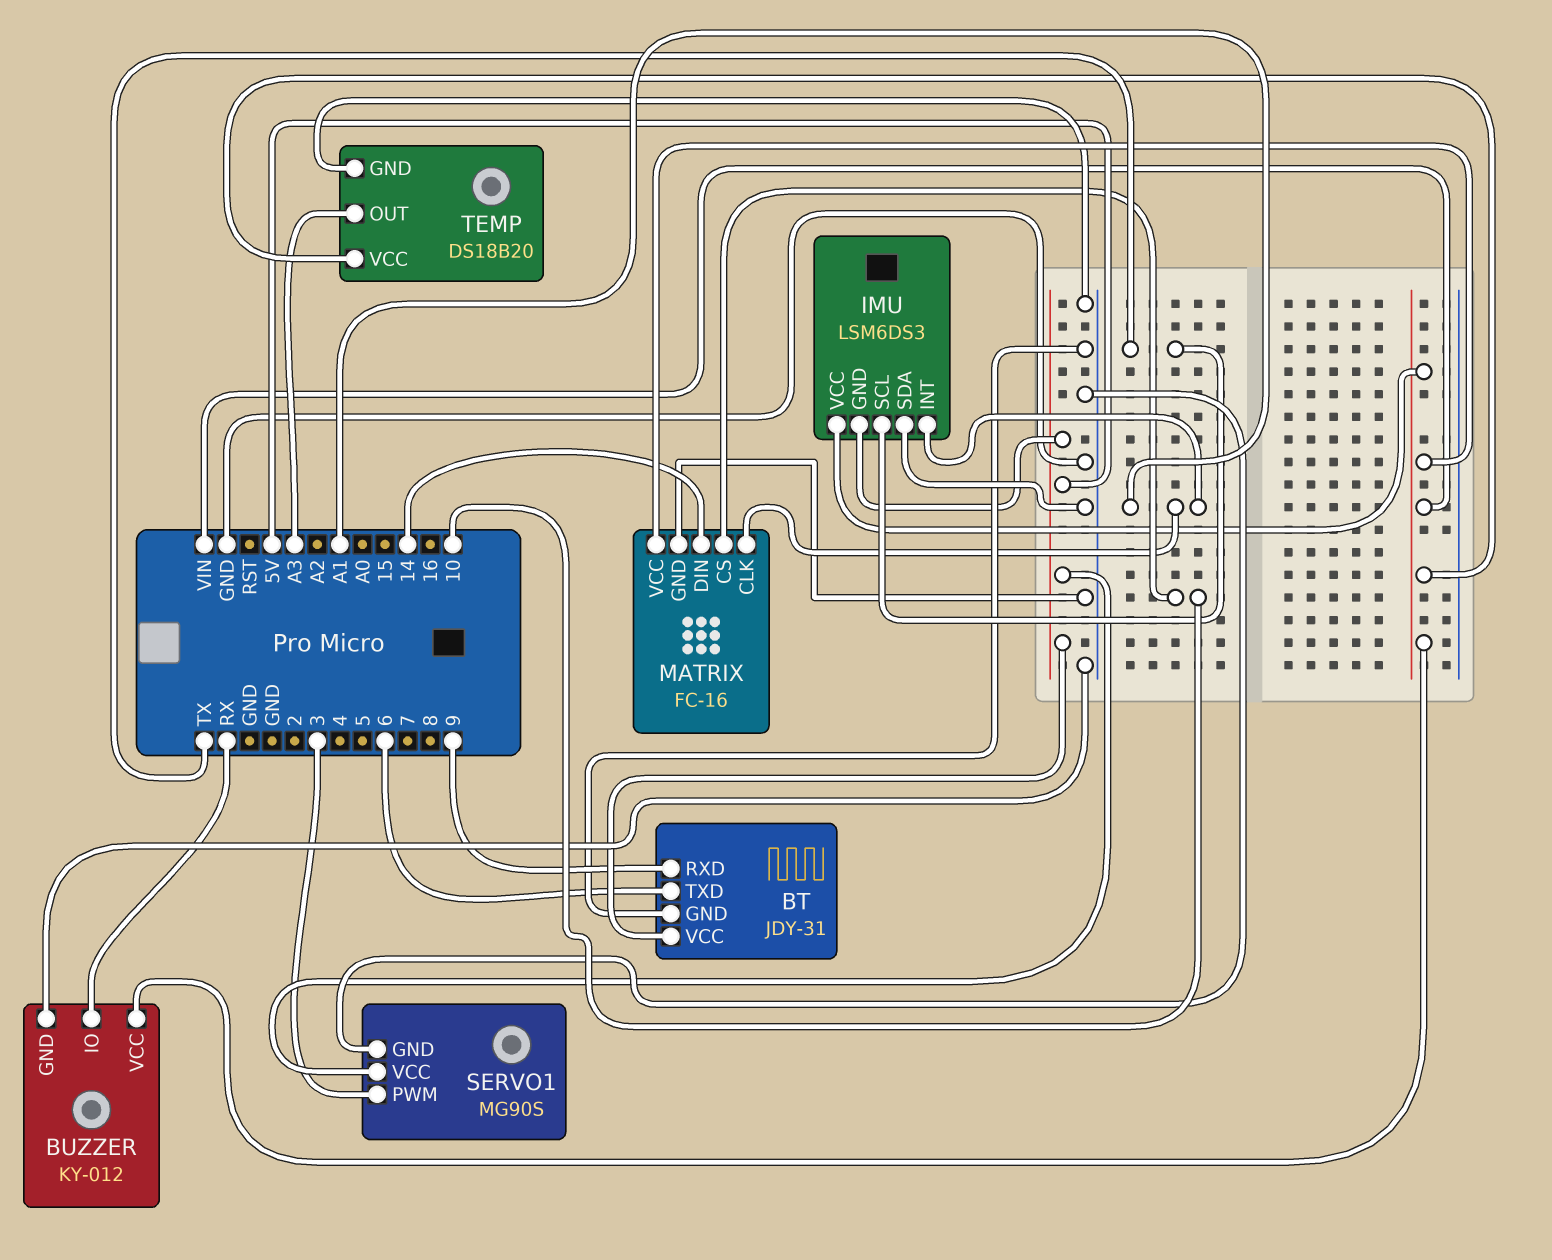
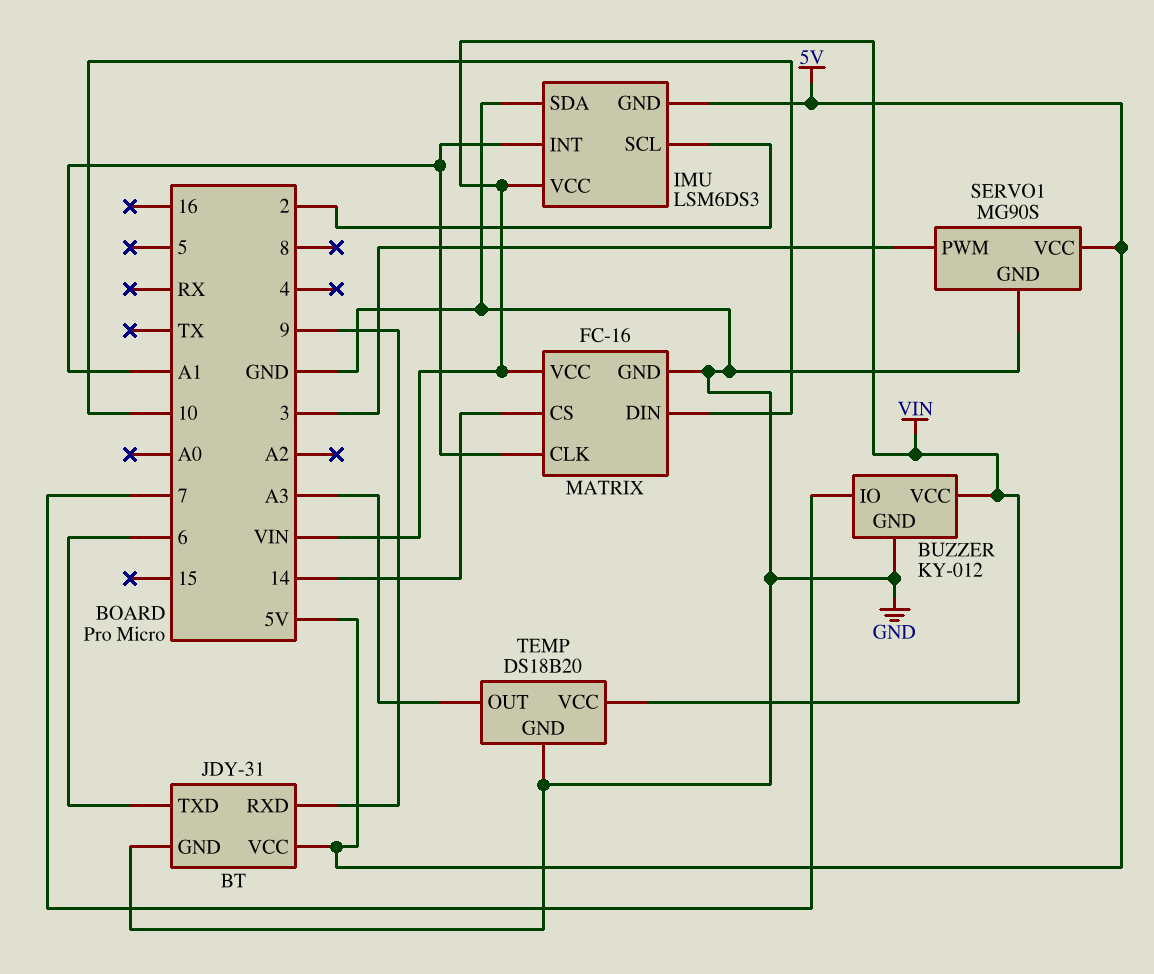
BUZZER pin IO: RX -> 7
IMU pin SCL: TX -> 2
MATRIX pin CS: 10 -> 14
MATRIX pin DIN: 14 -> 10

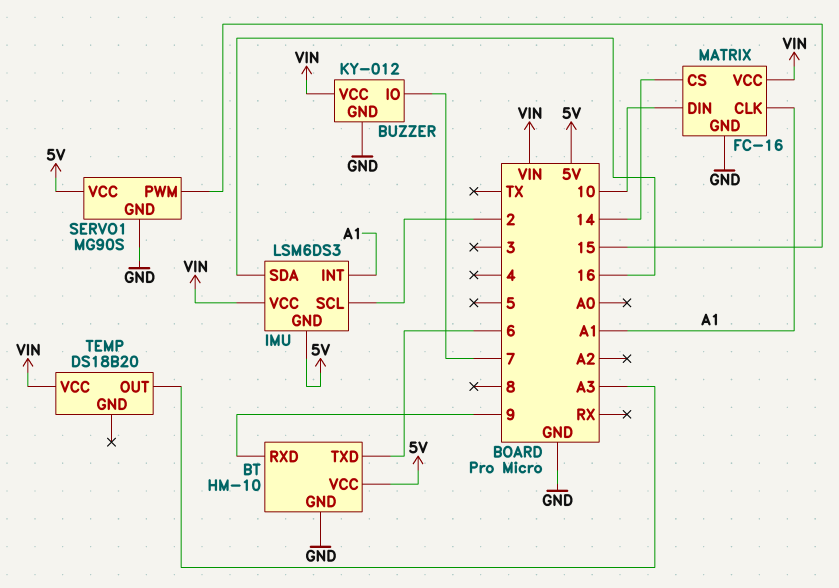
BT: JDY-31 -> HM-10
IMU pin SDA: GND -> 16
SERVO1 pin PWM: 3 -> 15
TEMP pin GND: GND -> none

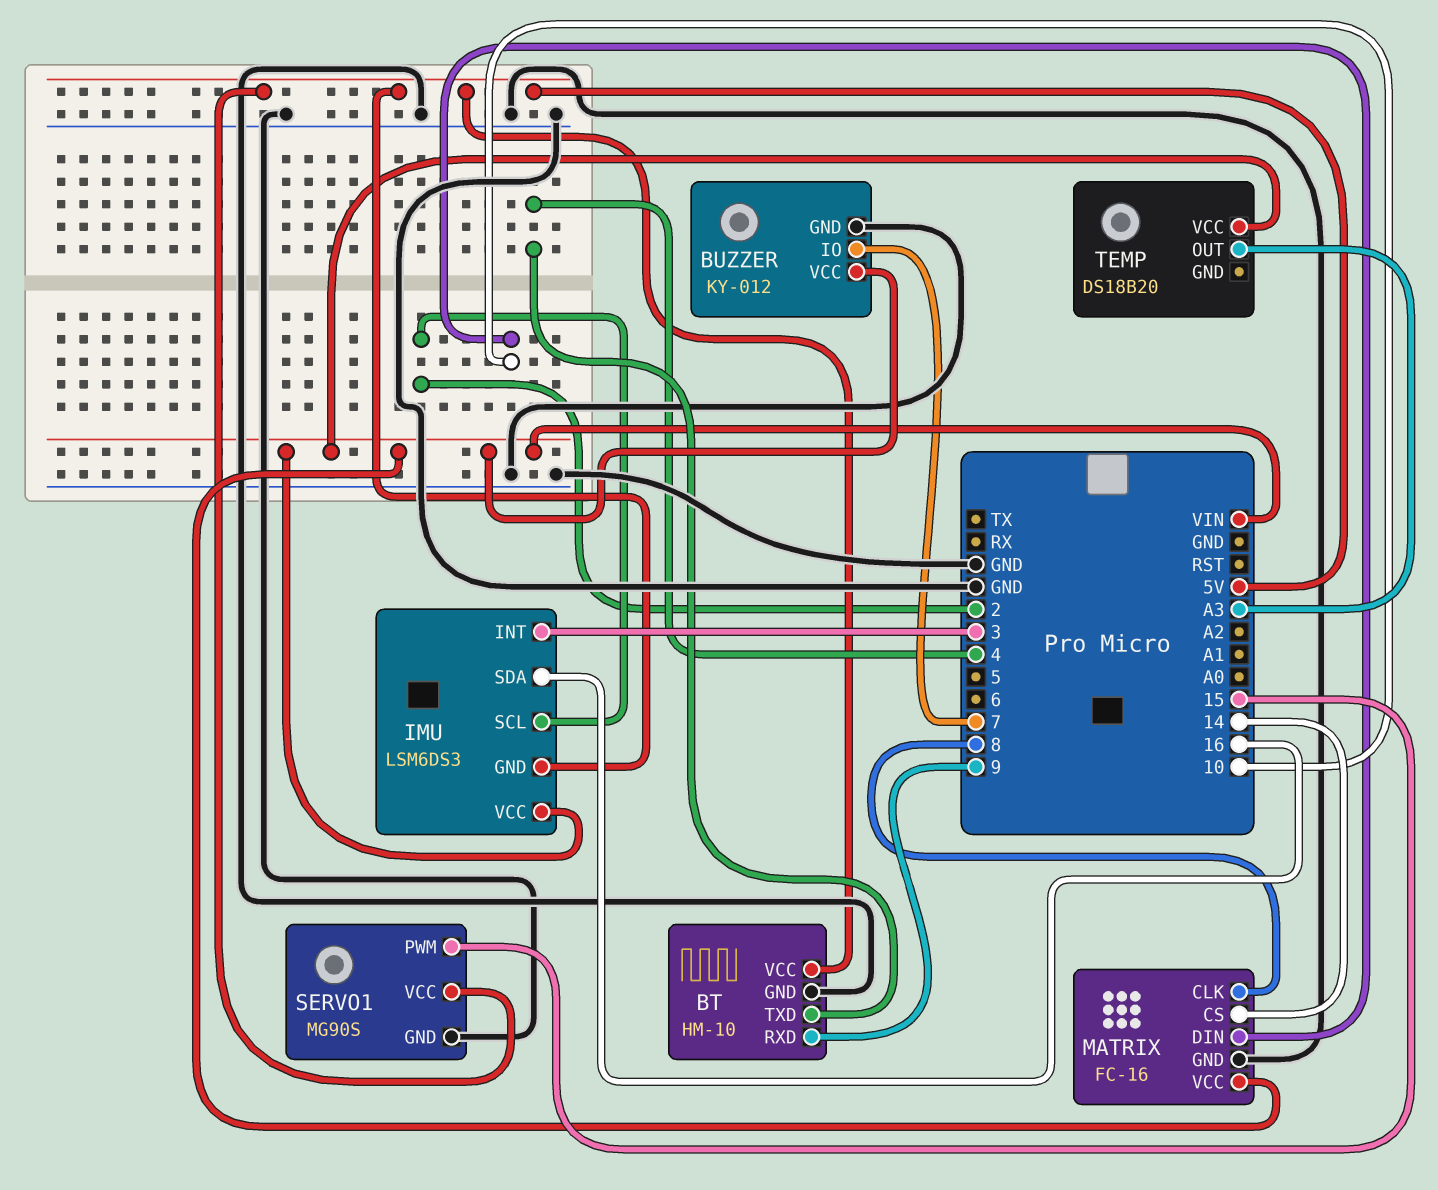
BT pin TXD: 6 -> 4
IMU pin INT: A1 -> 3
MATRIX pin CLK: A1 -> 8

